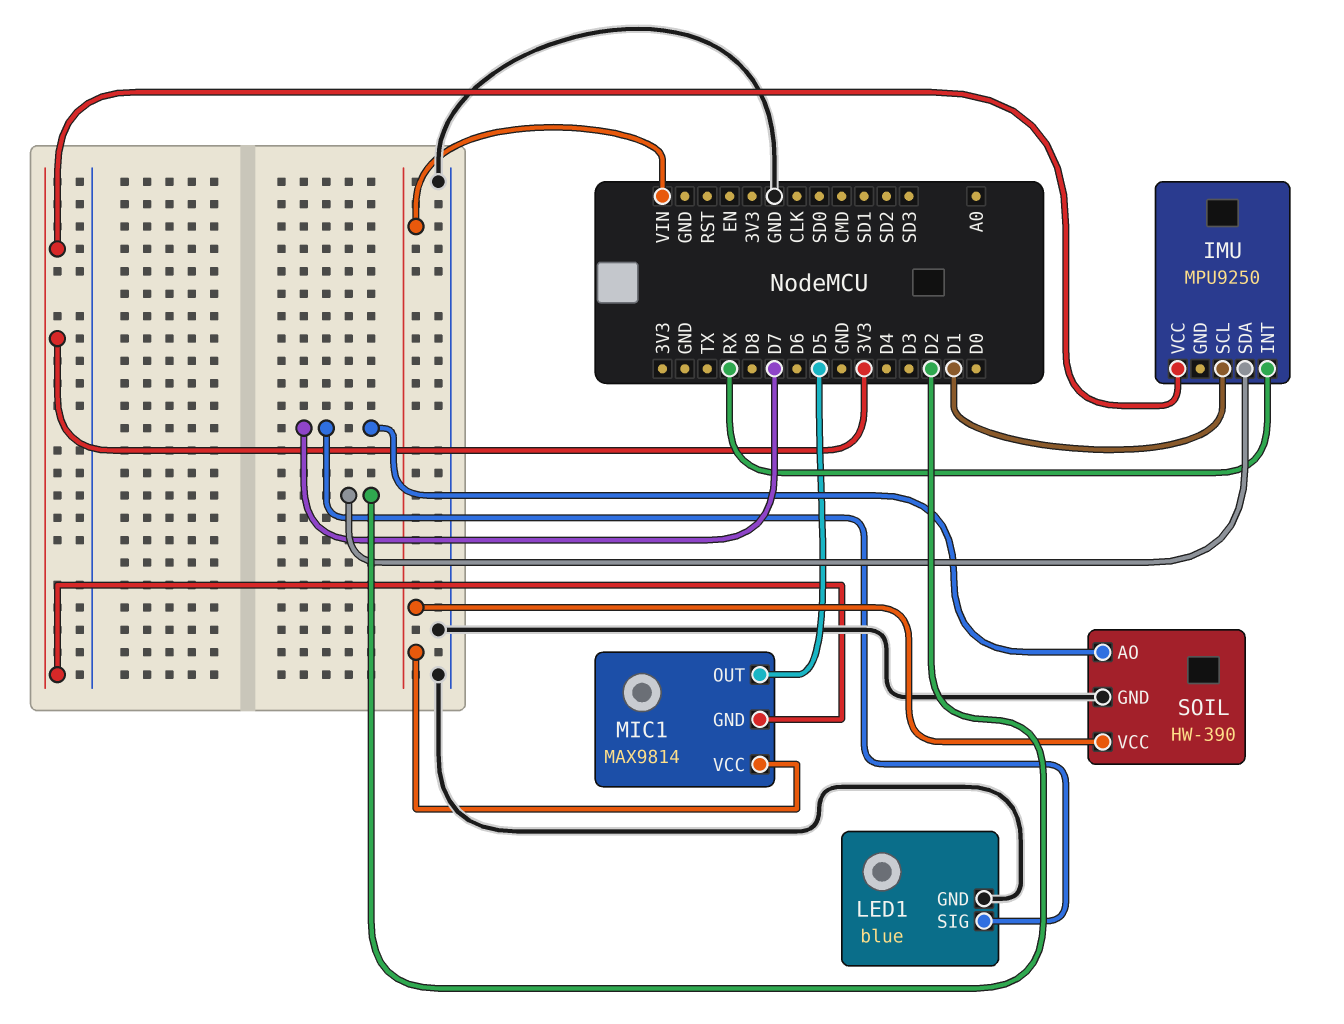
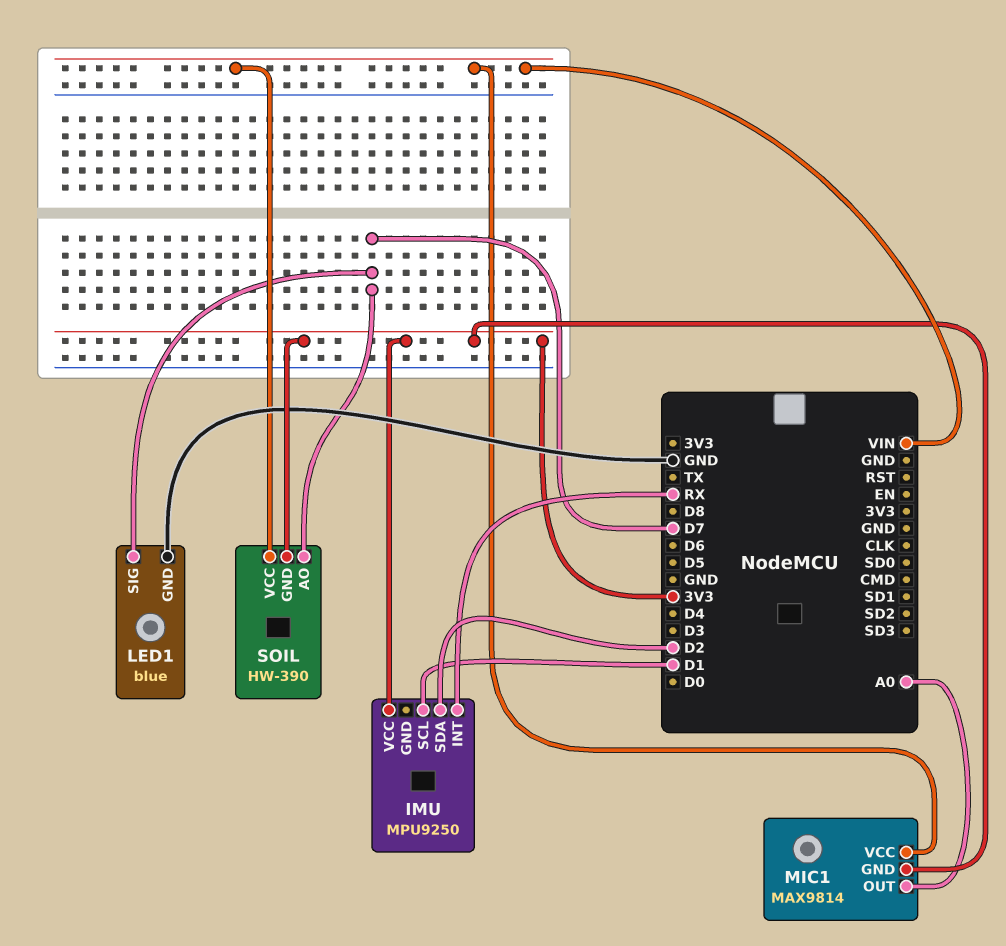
MIC1 pin OUT: D5 -> A0
SOIL pin GND: GND -> 3V3

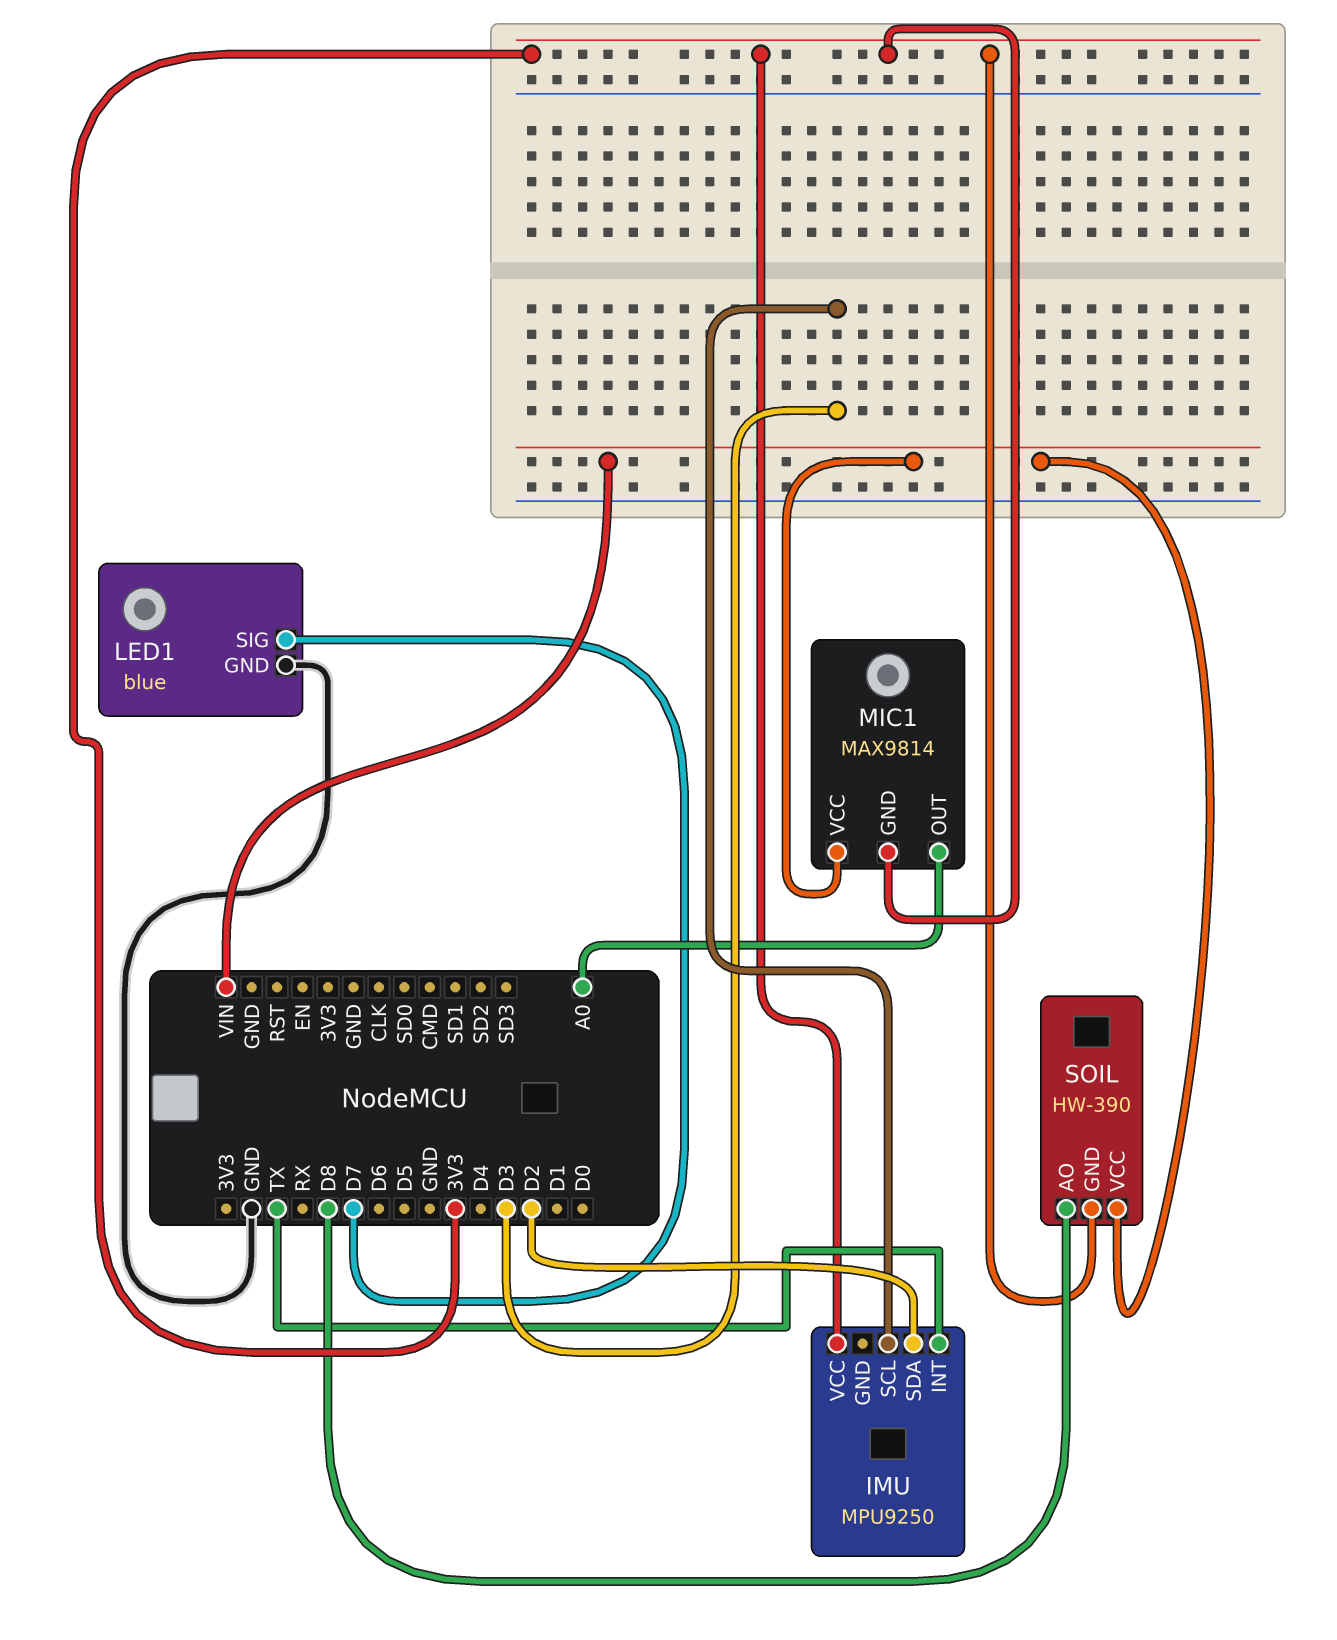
IMU pin INT: RX -> TX
IMU pin SCL: D1 -> D3
SOIL pin AO: D7 -> D8

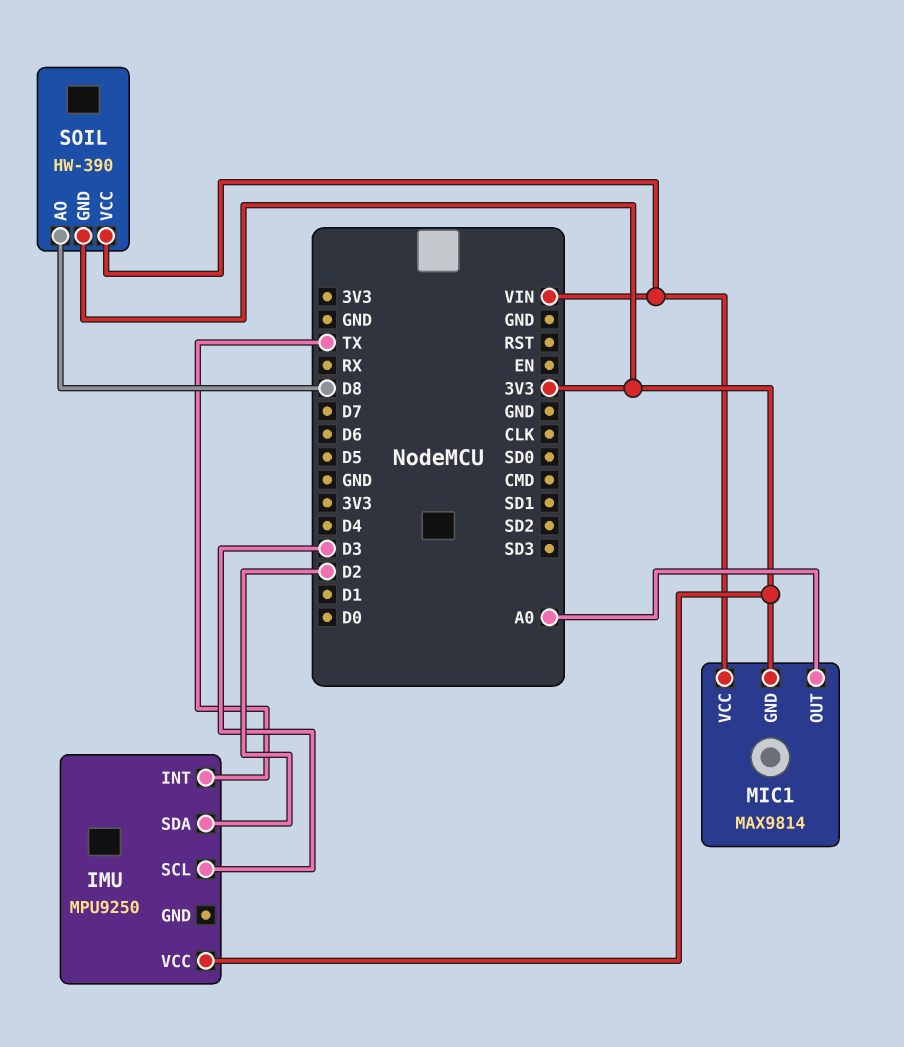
LED1: blue -> none
LED1 pin GND: GND -> none
LED1 pin SIG: D7 -> none

